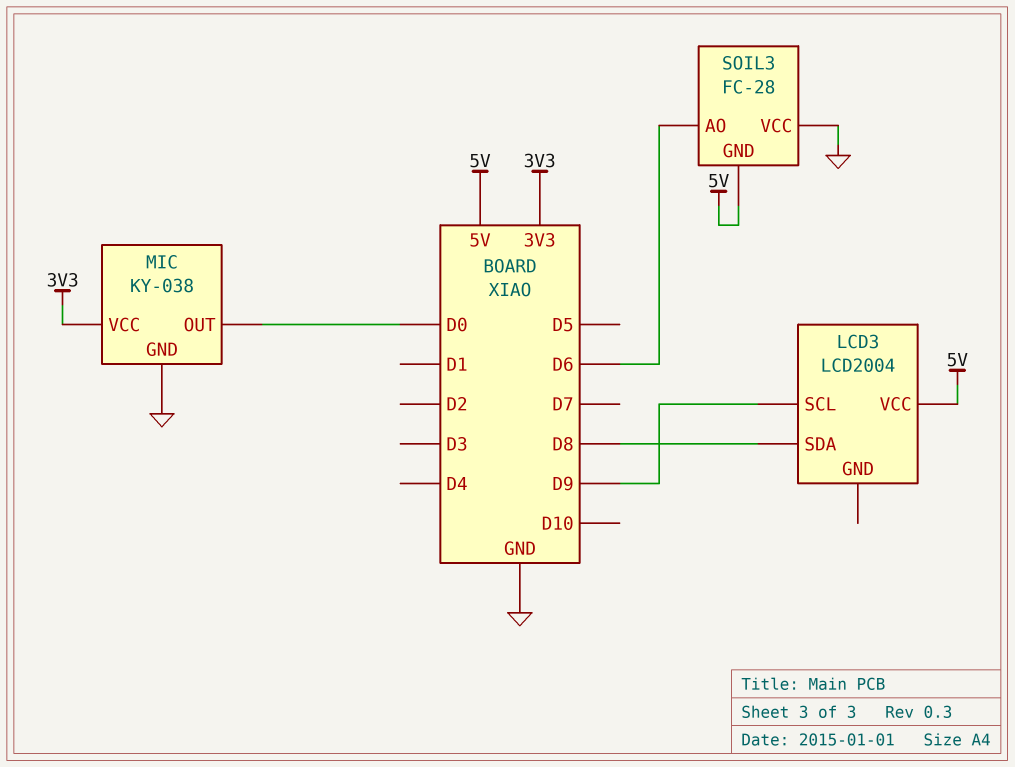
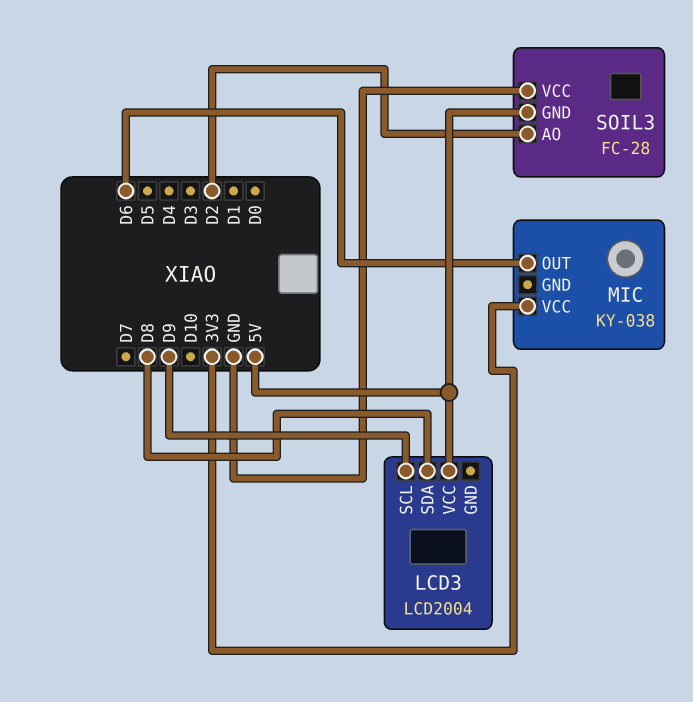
MIC pin GND: GND -> none
MIC pin OUT: D0 -> D6
SOIL3 pin AO: D6 -> D2

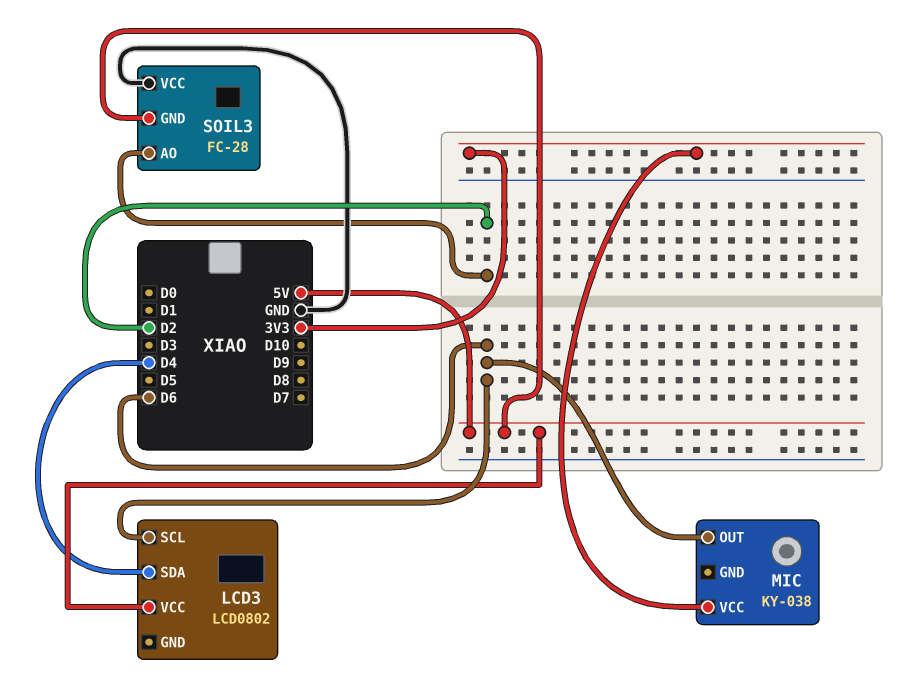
LCD3: LCD2004 -> LCD0802
LCD3 pin SCL: D9 -> D6
LCD3 pin SDA: D8 -> D4

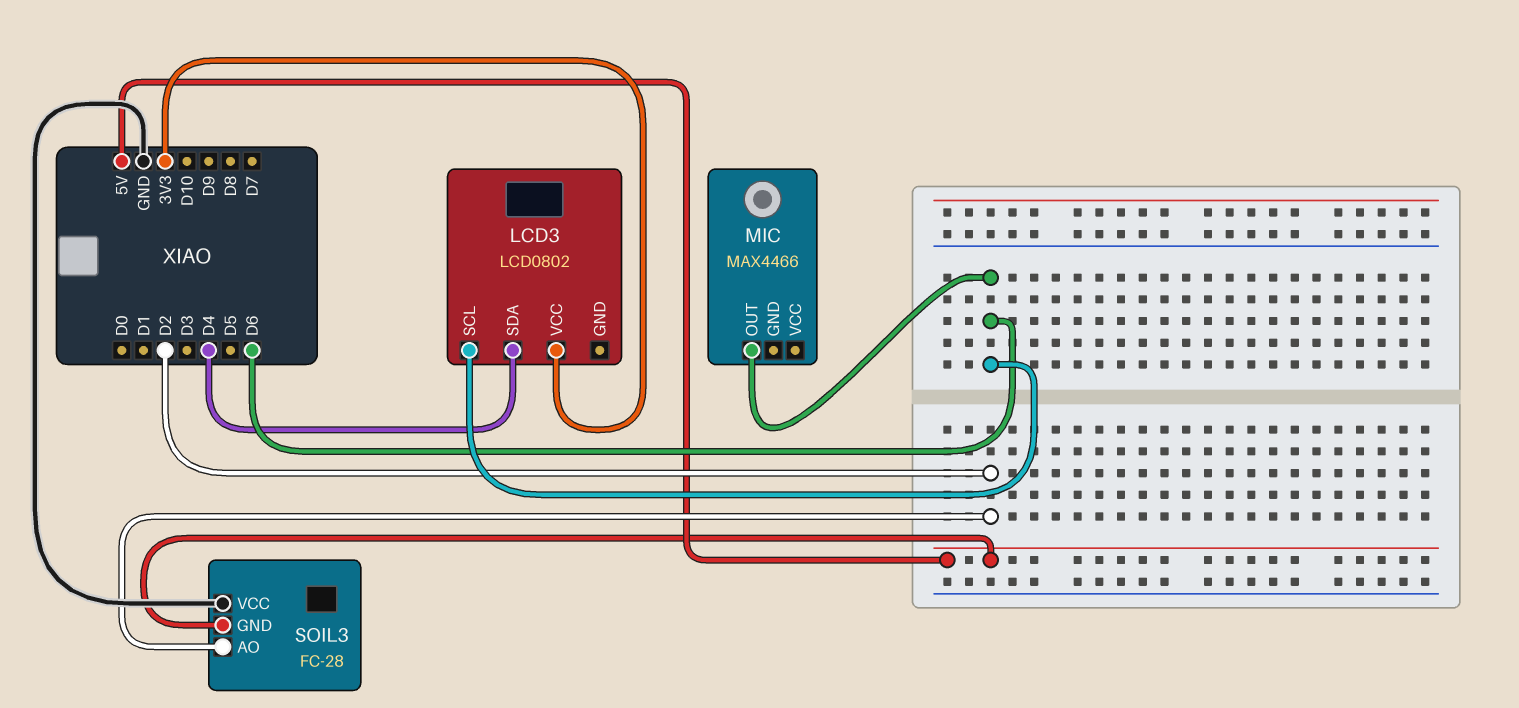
LCD3 pin VCC: 5V -> 3V3
MIC: KY-038 -> MAX4466
MIC pin VCC: 3V3 -> none

